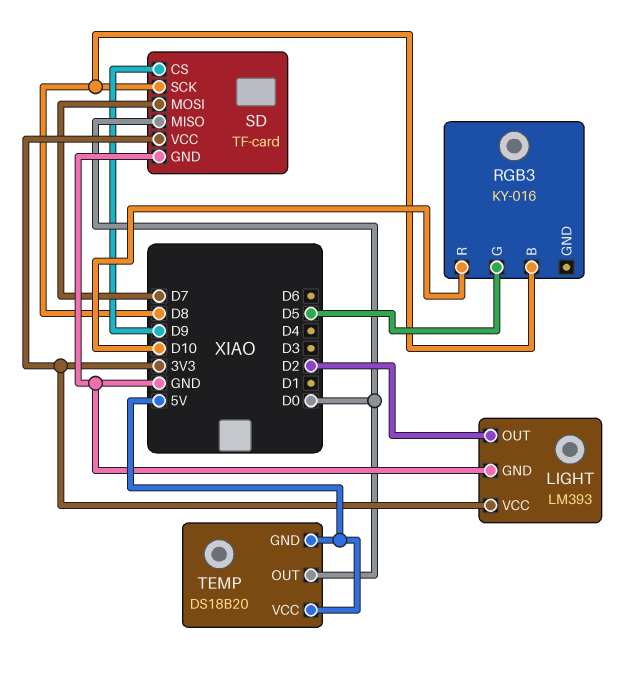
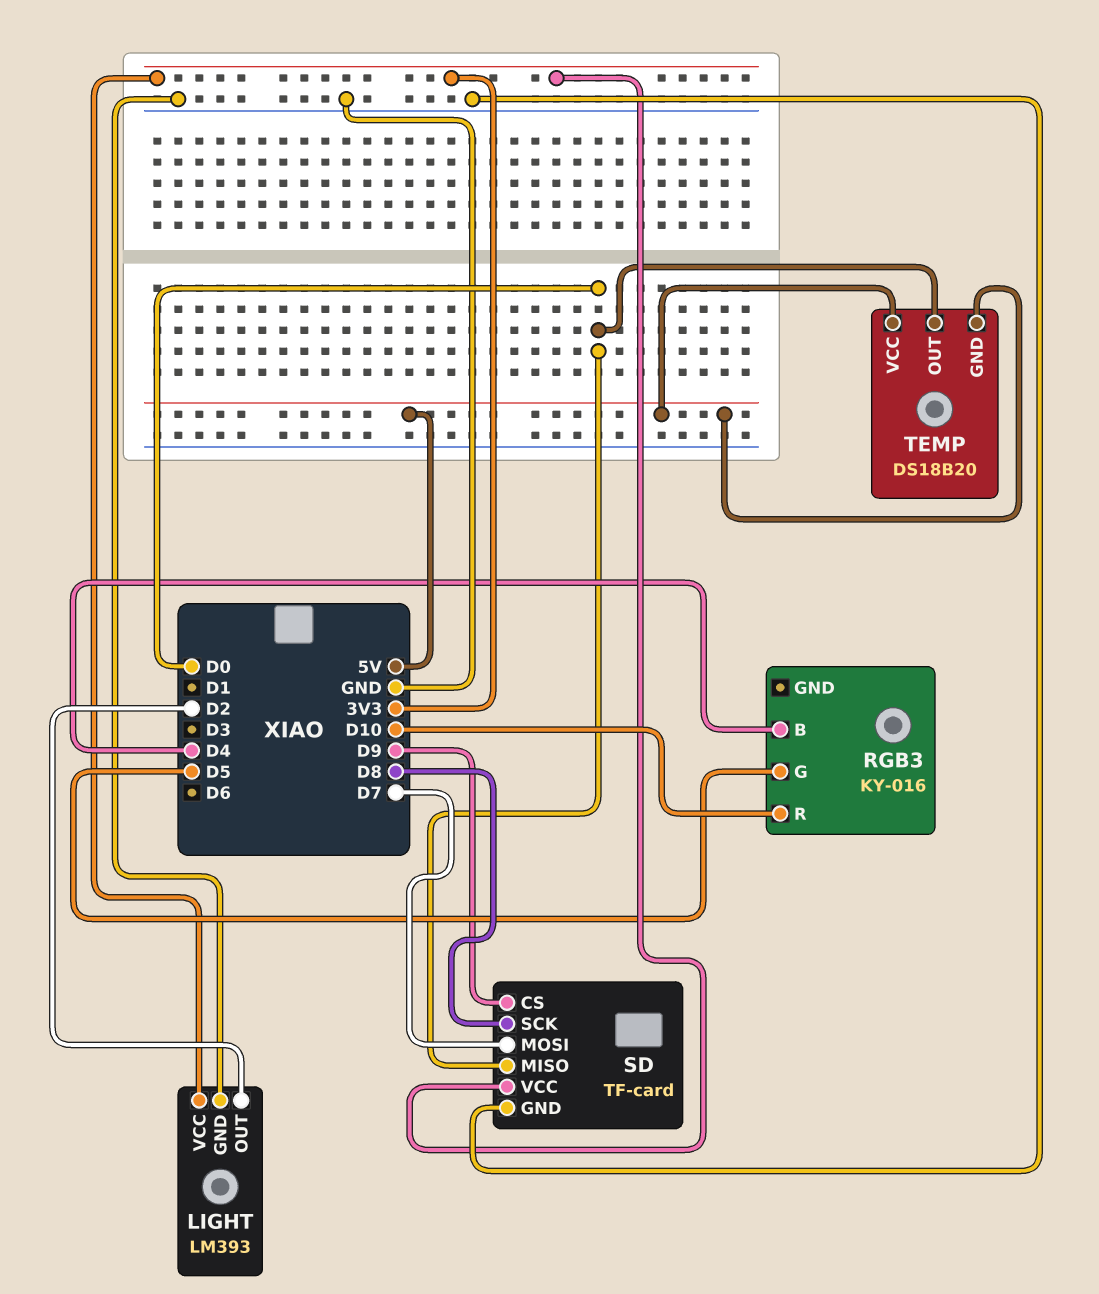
RGB3 pin B: D8 -> D4

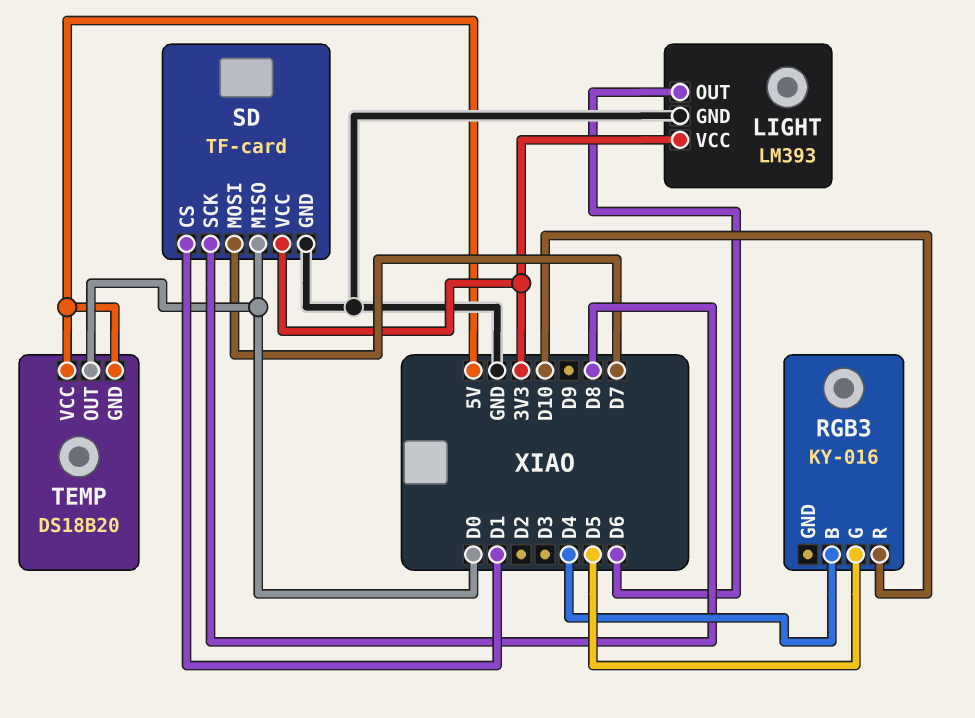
LIGHT pin OUT: D2 -> D6
SD pin CS: D9 -> D1

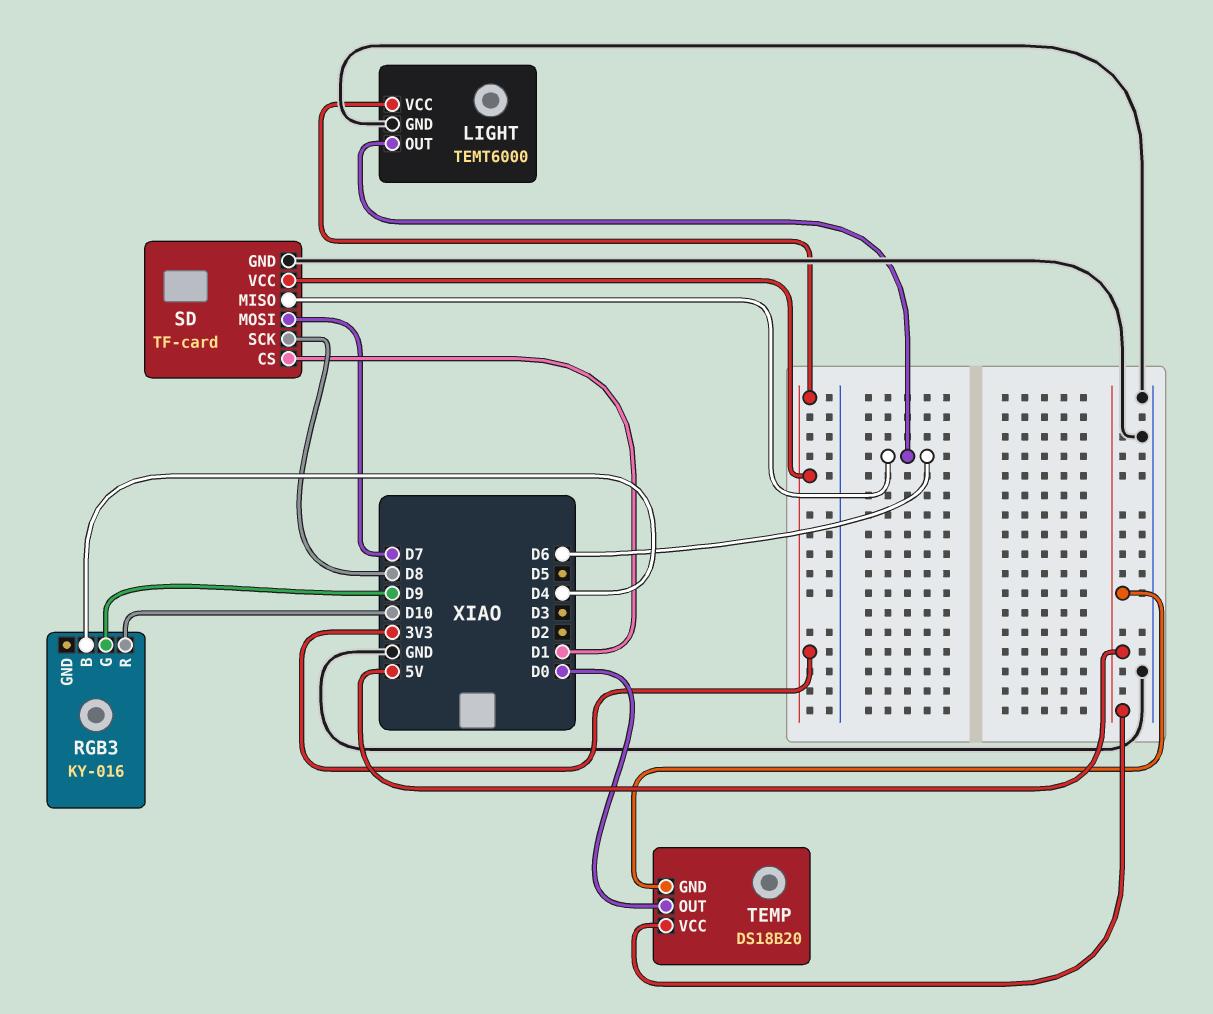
LIGHT: LM393 -> TEMT6000
RGB3 pin G: D5 -> D9
SD pin MISO: D0 -> D6

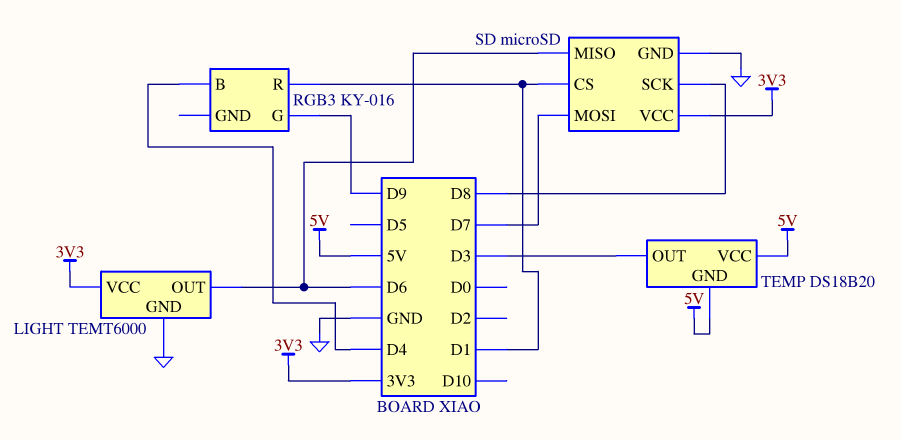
RGB3 pin R: D10 -> D1
SD: TF-card -> microSD
TEMP pin OUT: D0 -> D3

